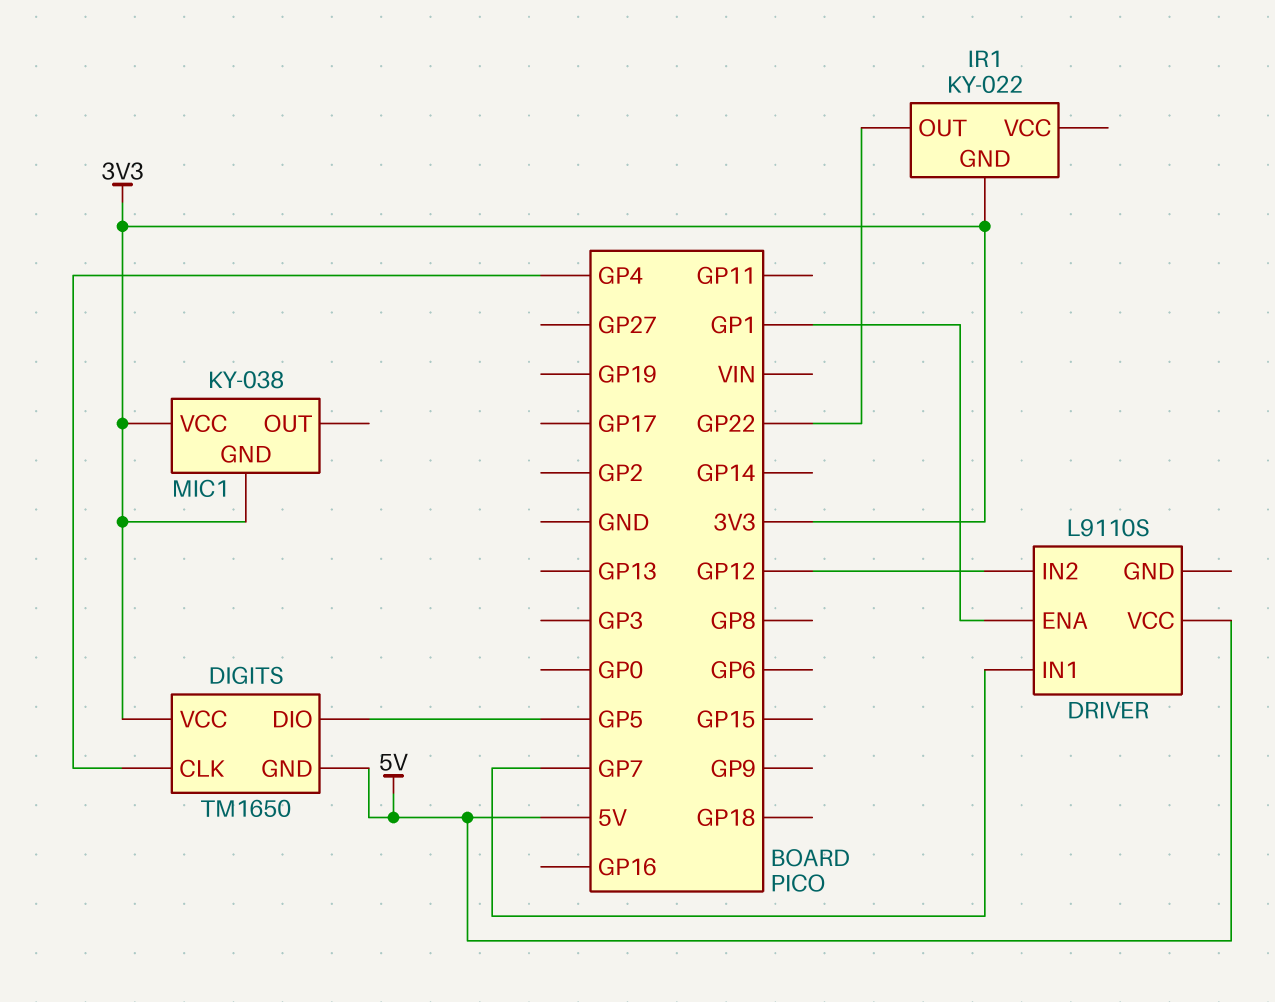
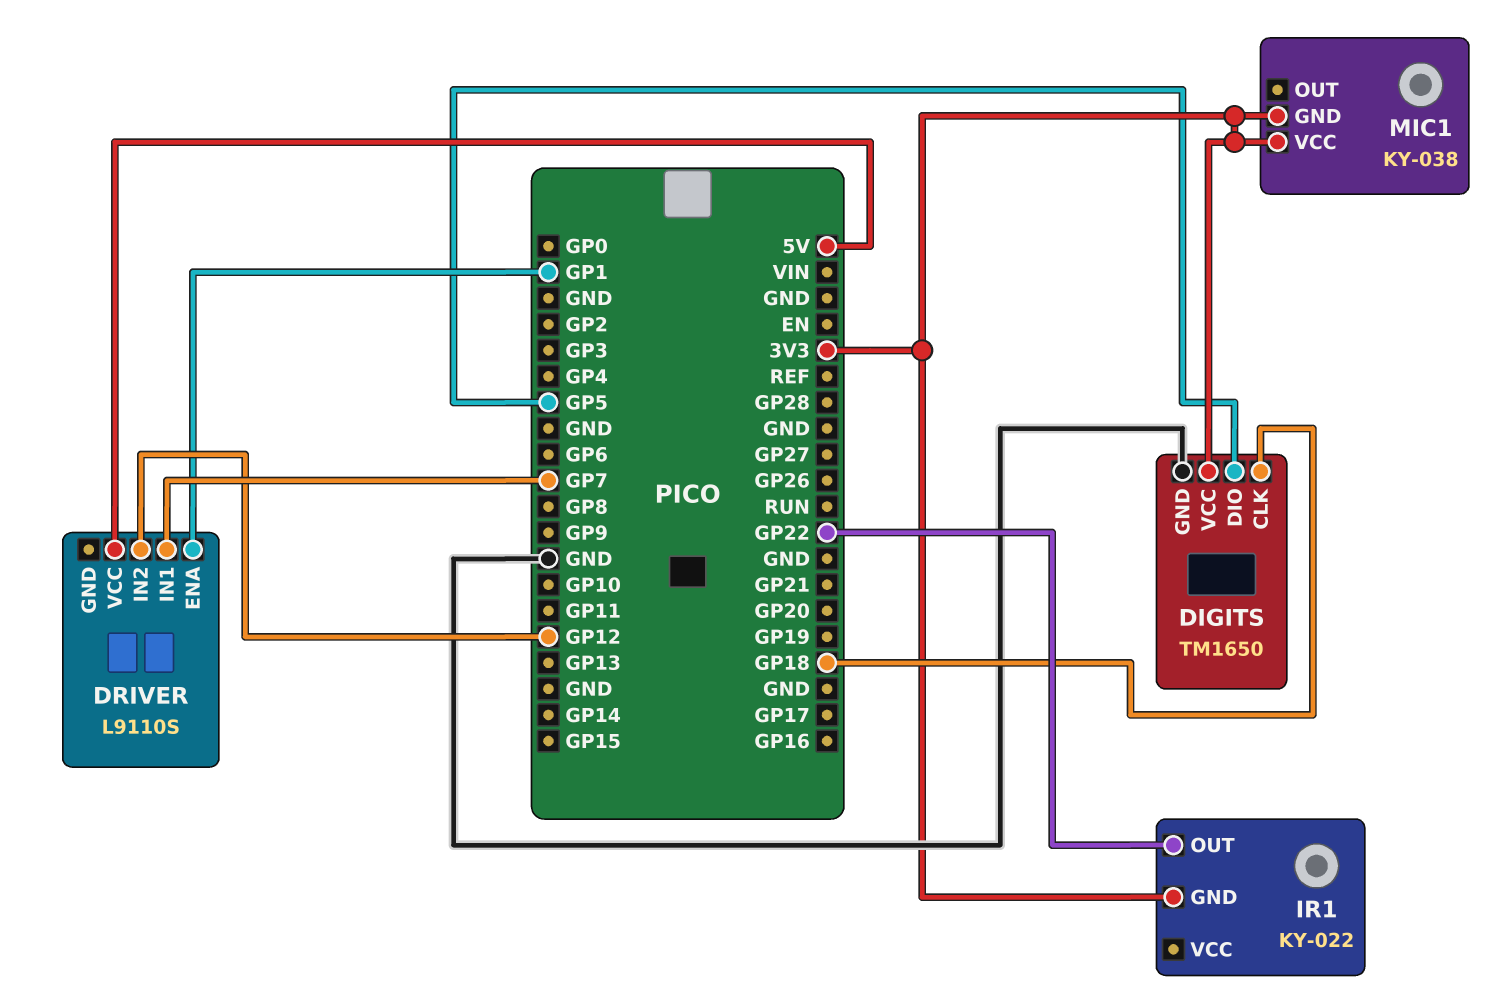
DIGITS pin CLK: GP4 -> GP18
DIGITS pin GND: 5V -> GND

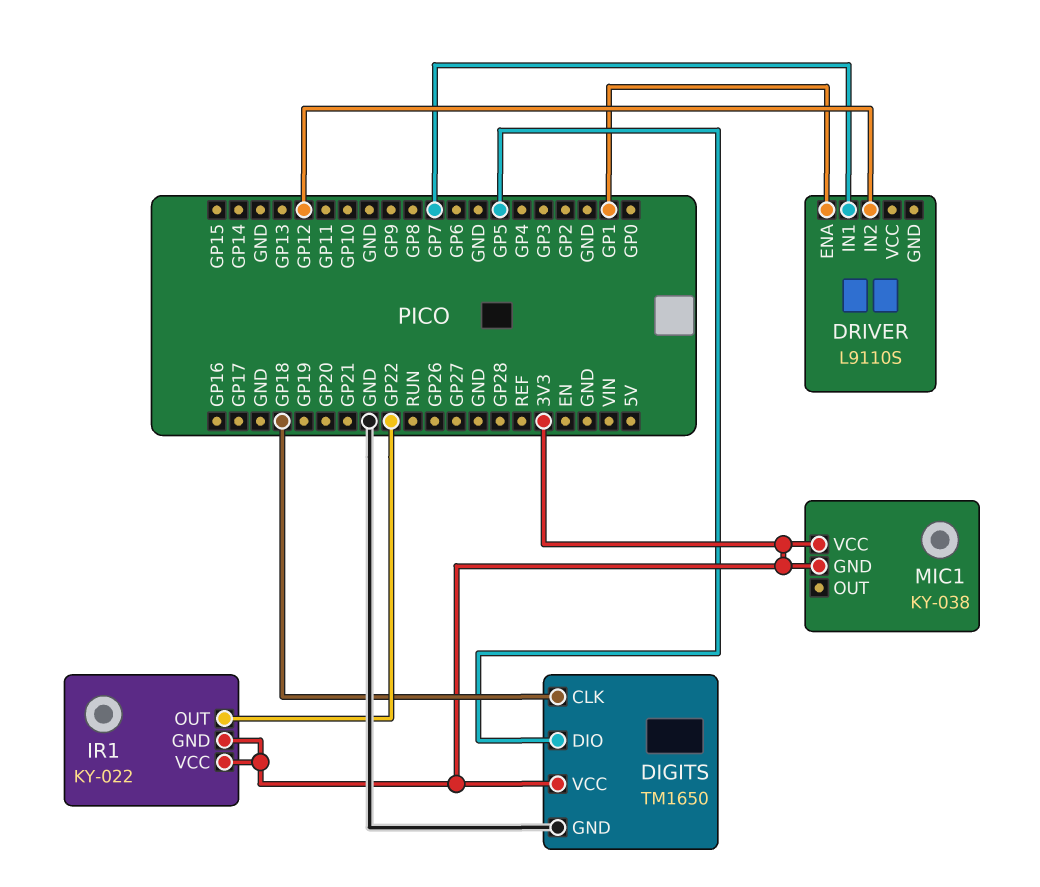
DRIVER pin VCC: 5V -> none
IR1 pin VCC: none -> 3V3

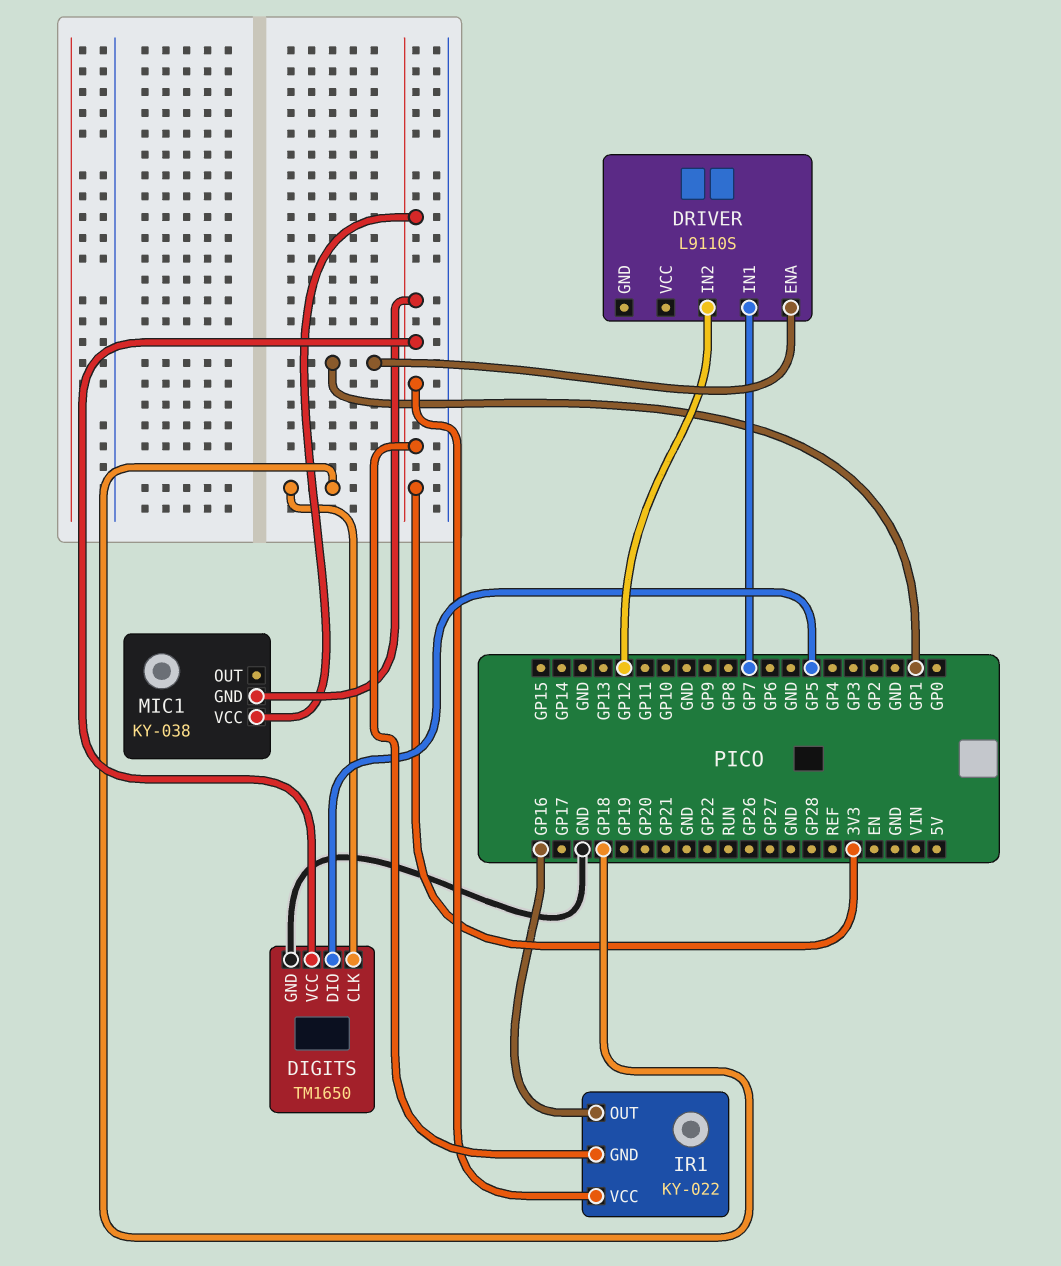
IR1 pin OUT: GP22 -> GP16

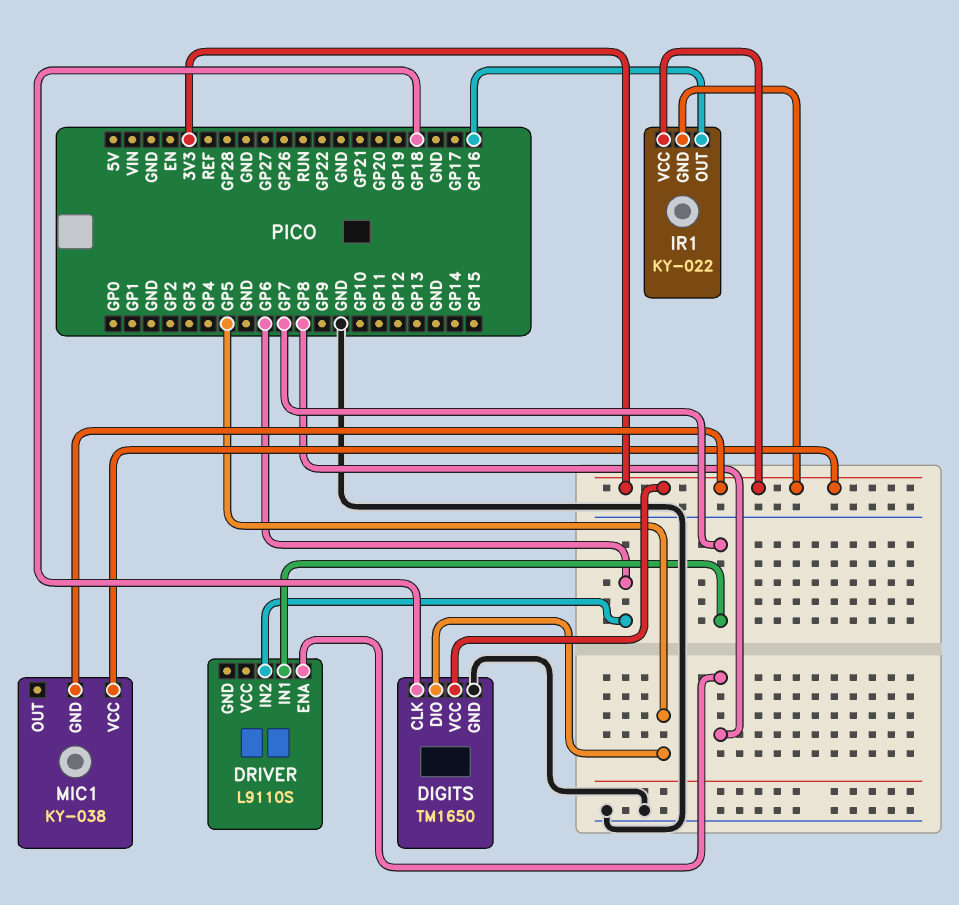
DRIVER pin ENA: GP1 -> GP8
DRIVER pin IN2: GP12 -> GP6

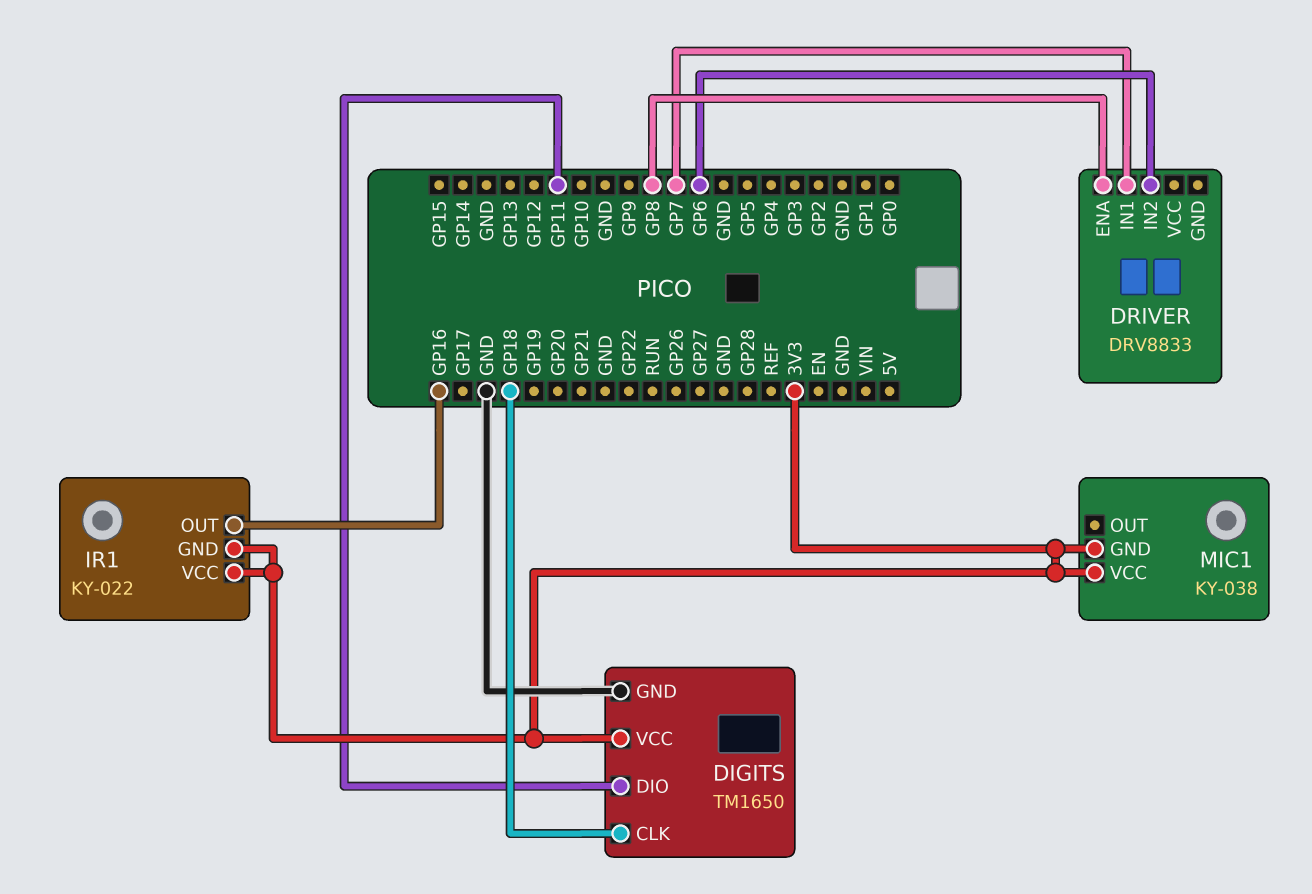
DIGITS pin DIO: GP5 -> GP11
DRIVER: L9110S -> DRV8833

